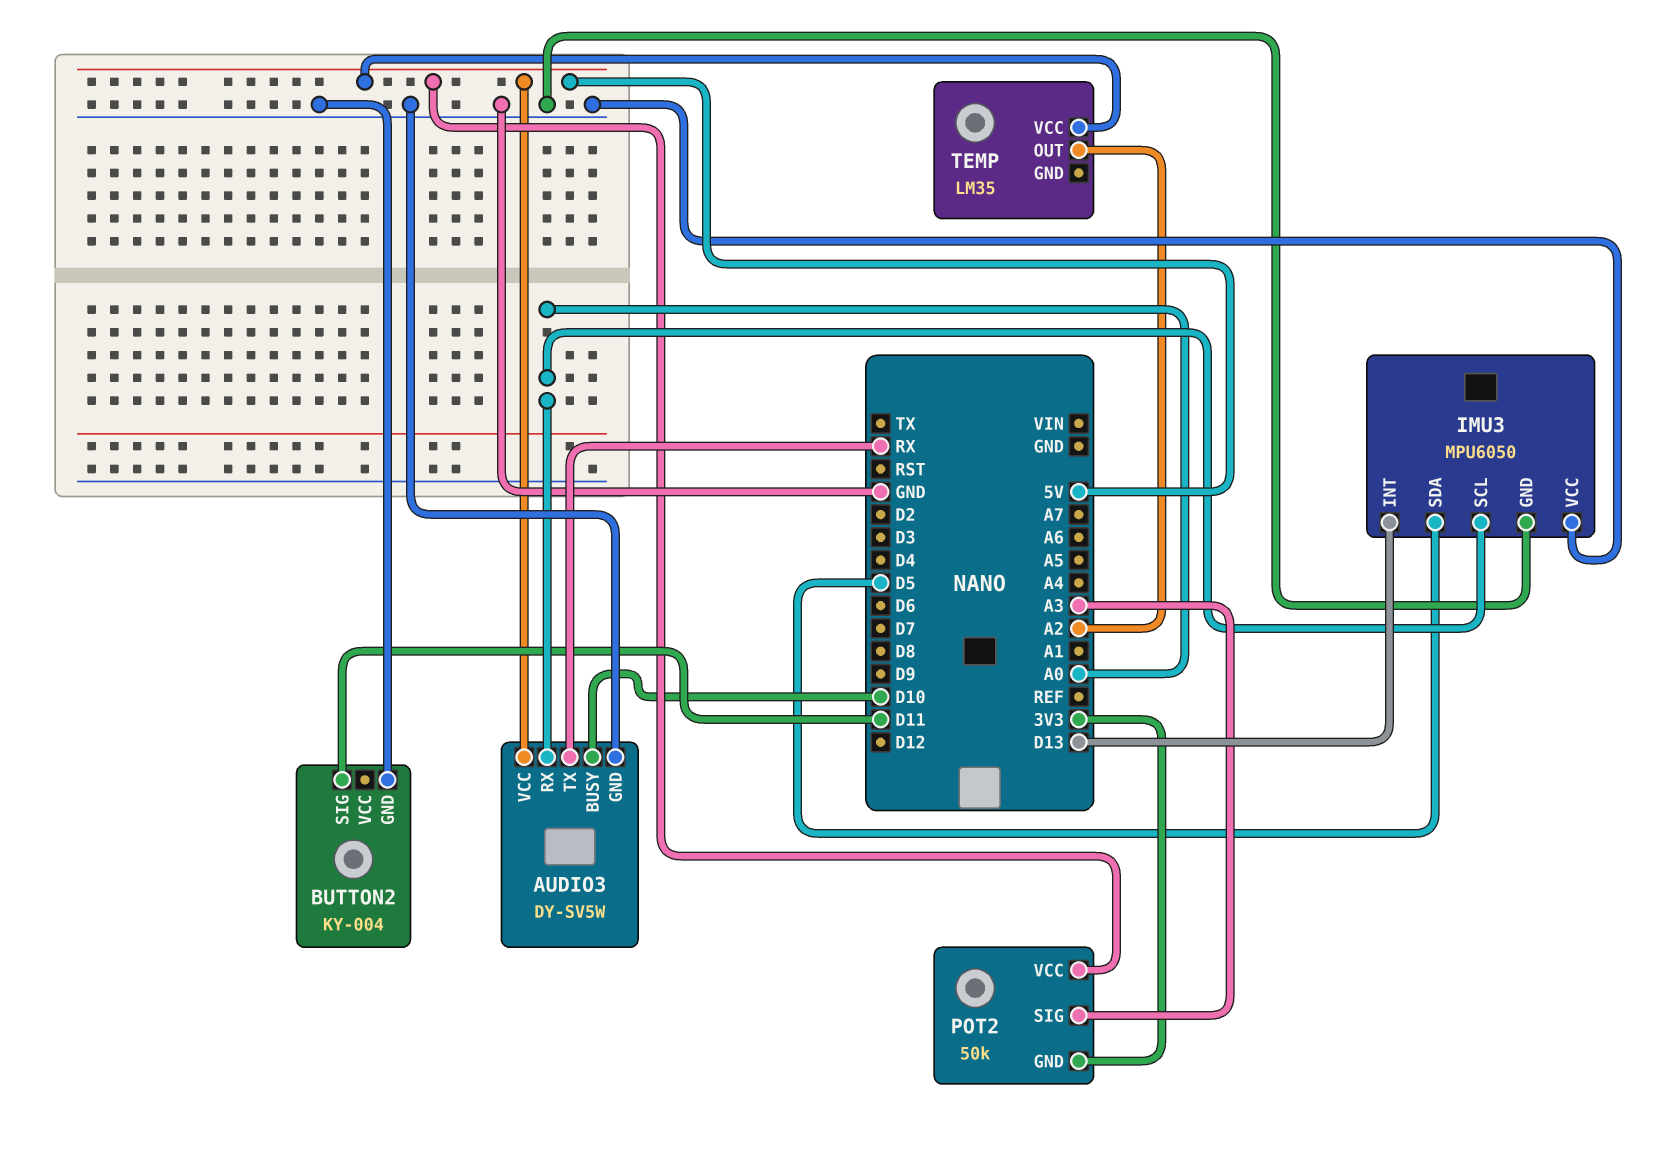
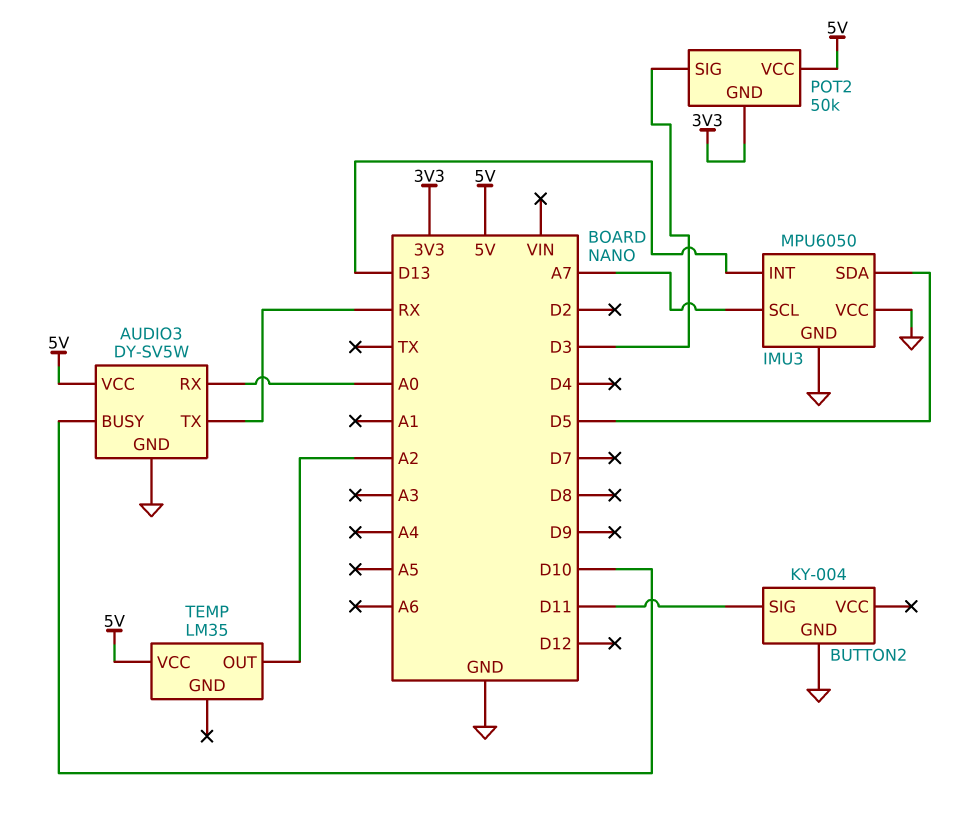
IMU3 pin SCL: A0 -> A7
POT2 pin SIG: A3 -> D3

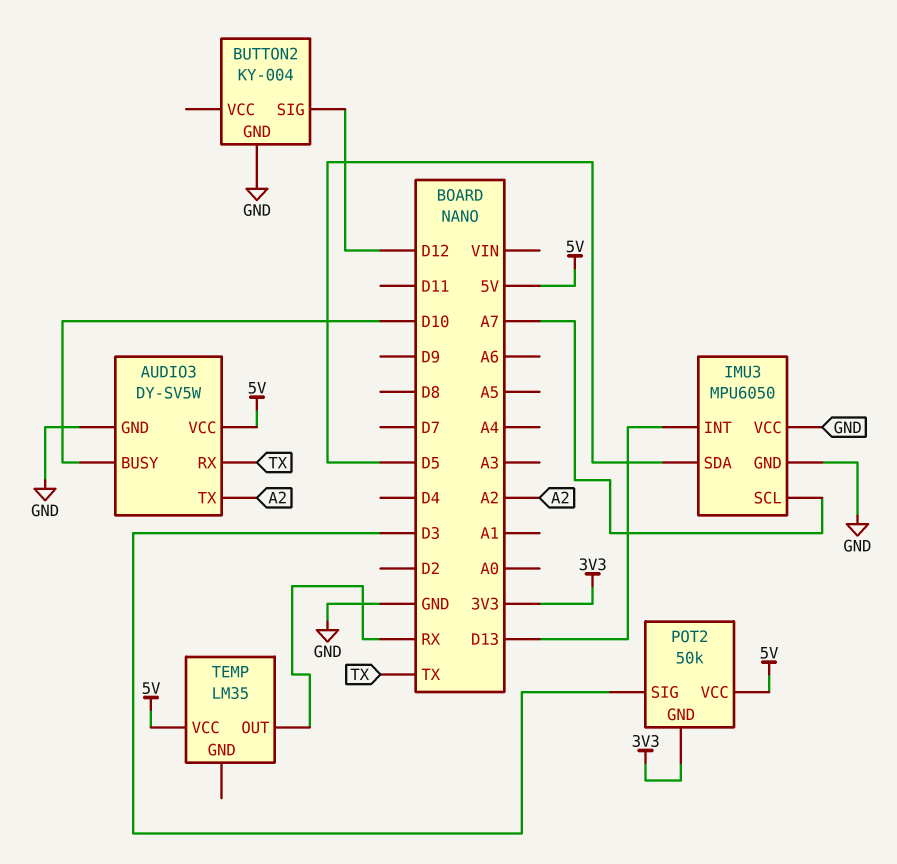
AUDIO3 pin RX: A0 -> TX
AUDIO3 pin TX: RX -> A2
BUTTON2 pin SIG: D11 -> D12
TEMP pin OUT: A2 -> RX

